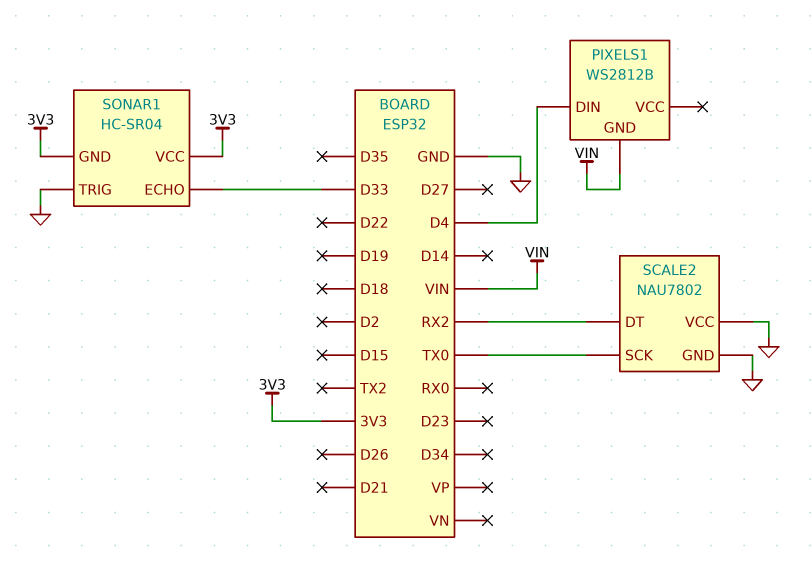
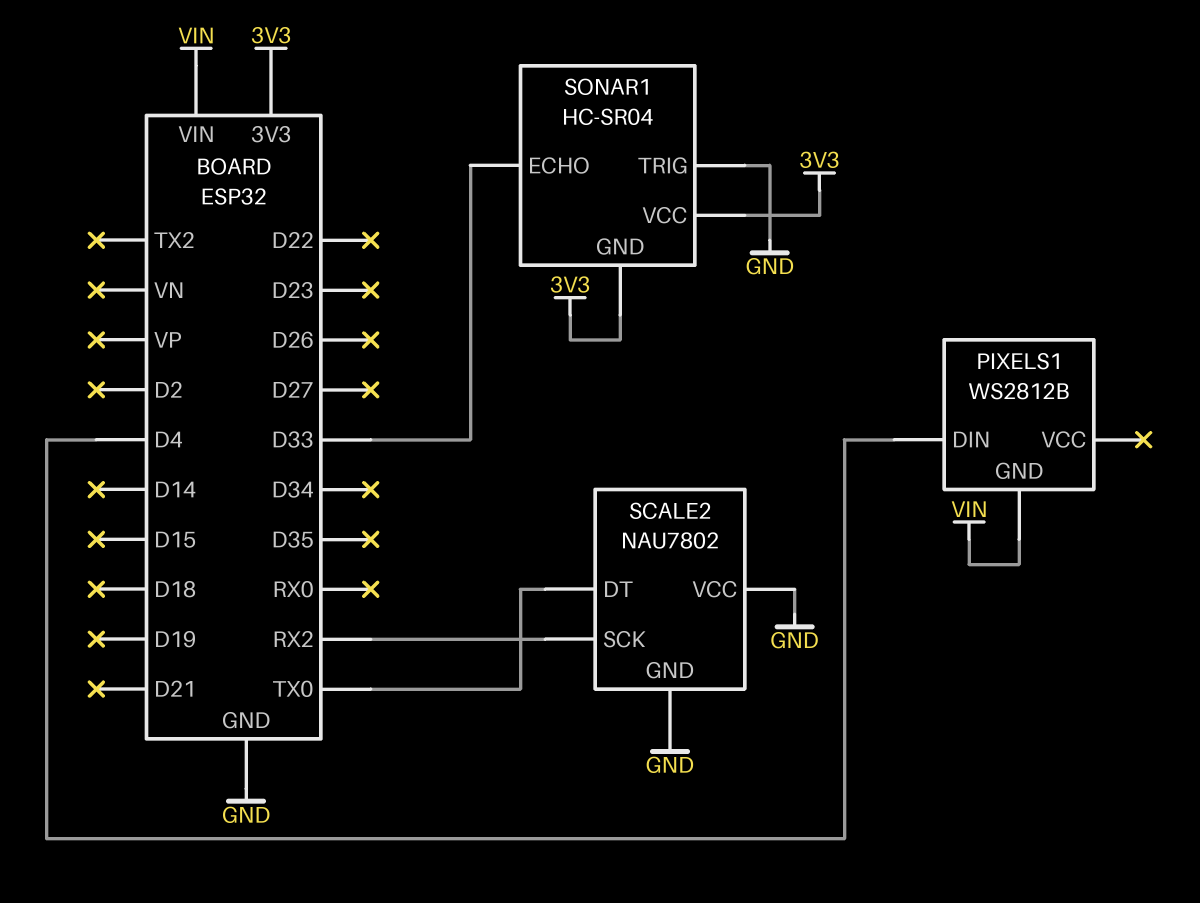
SCALE2 pin DT: RX2 -> TX0
SCALE2 pin SCK: TX0 -> RX2

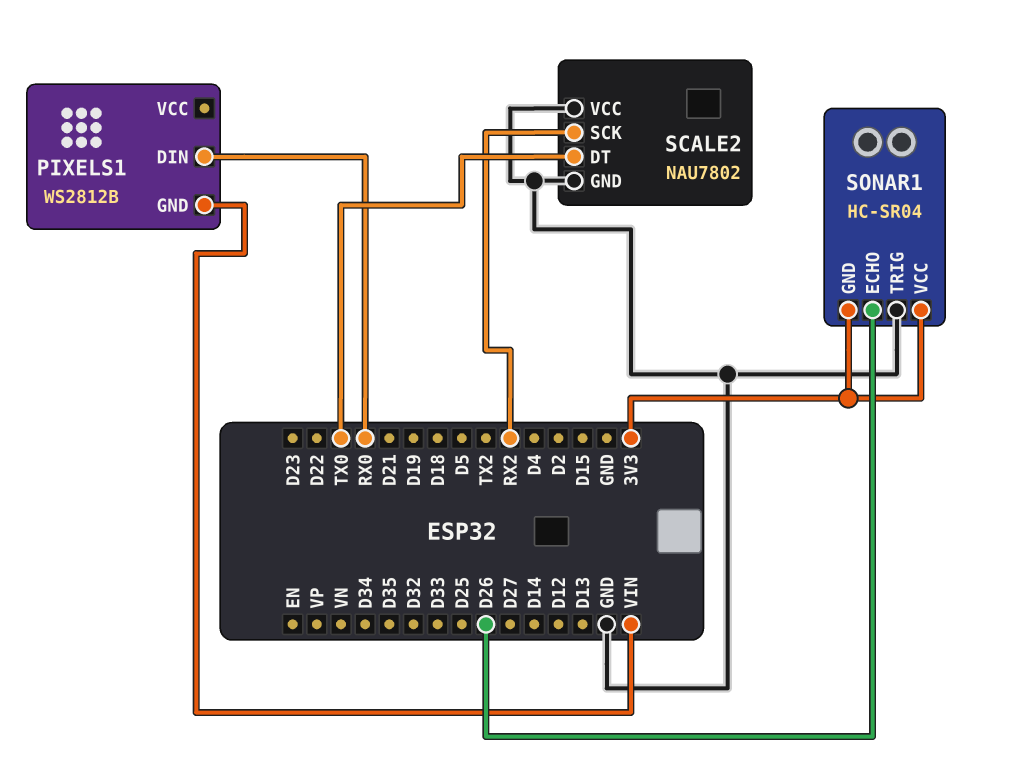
PIXELS1 pin DIN: D4 -> RX0
SONAR1 pin ECHO: D33 -> D26

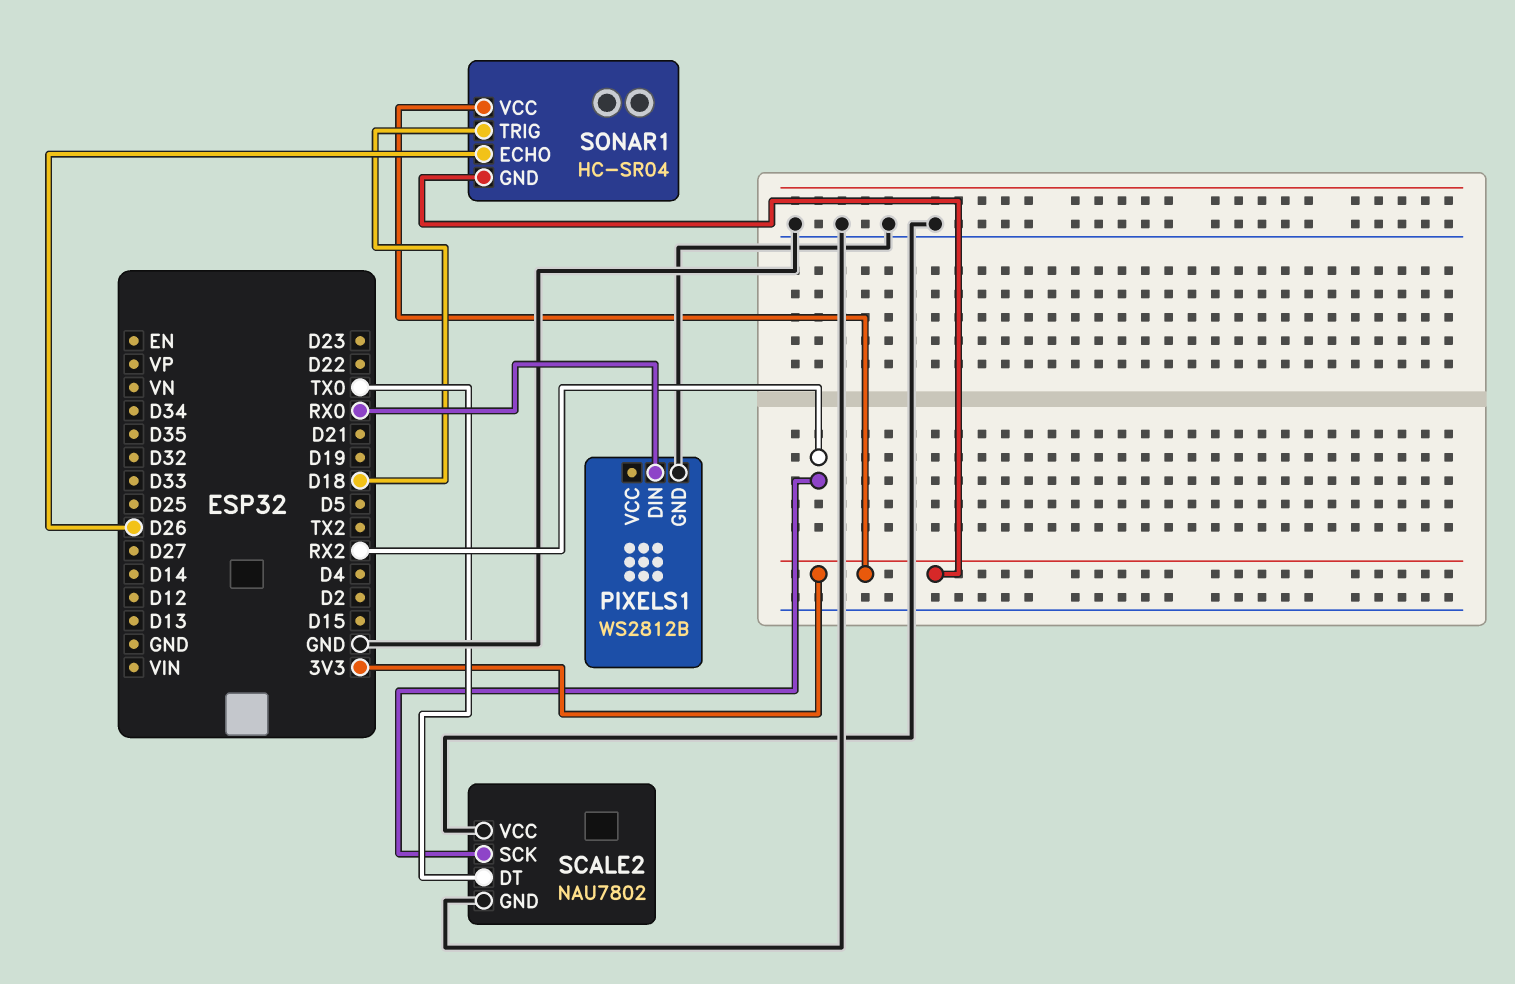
PIXELS1 pin GND: VIN -> GND
SONAR1 pin TRIG: GND -> D18

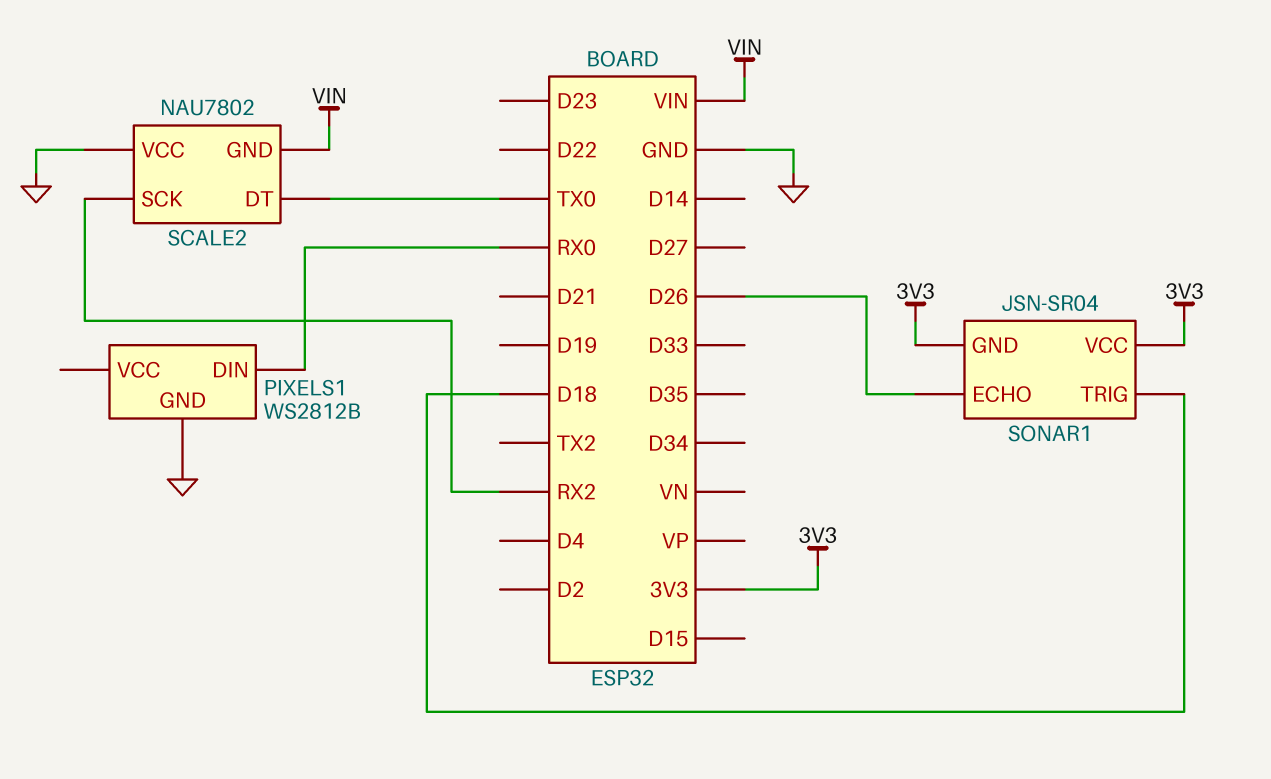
SCALE2 pin GND: GND -> VIN
SONAR1: HC-SR04 -> JSN-SR04

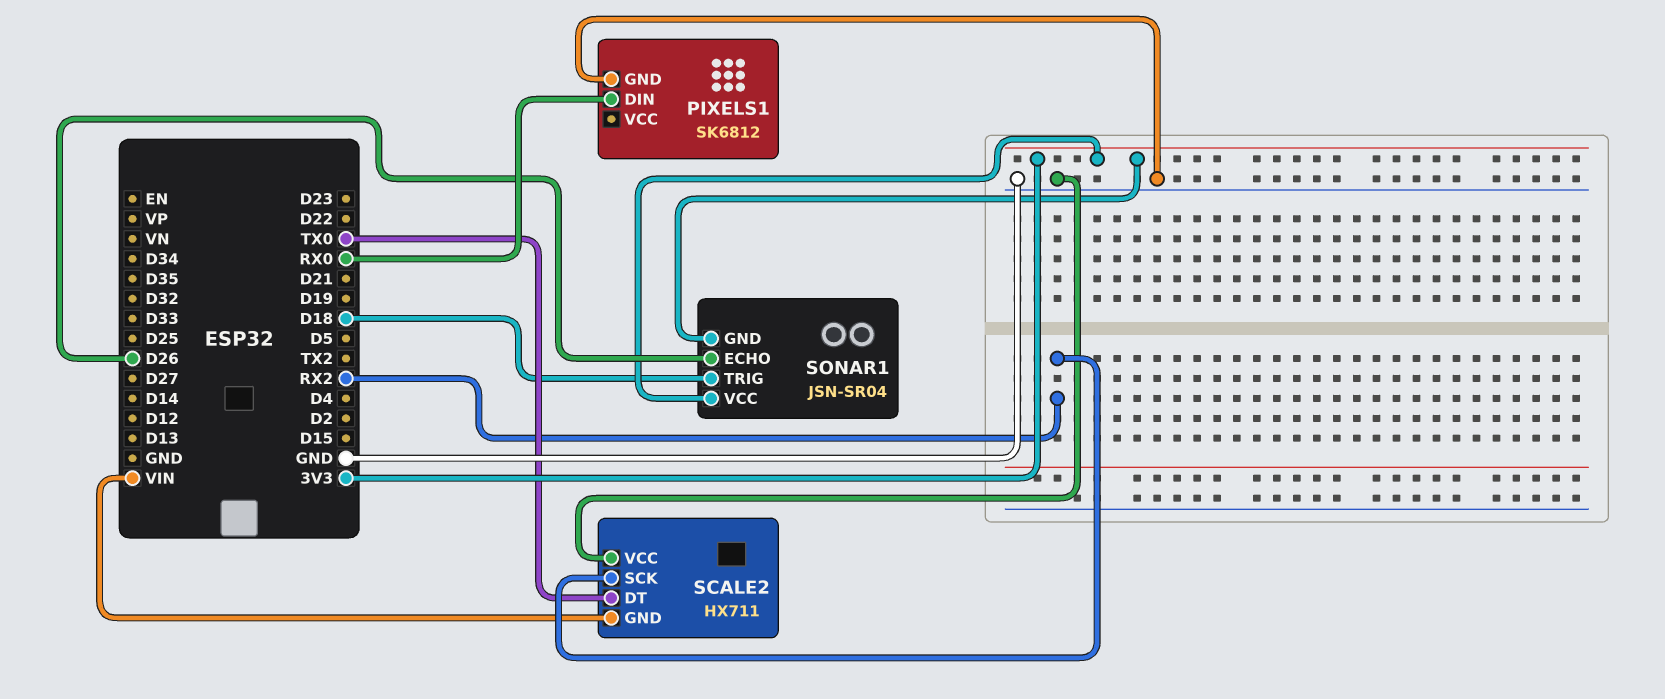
PIXELS1: WS2812B -> SK6812
SCALE2: NAU7802 -> HX711

